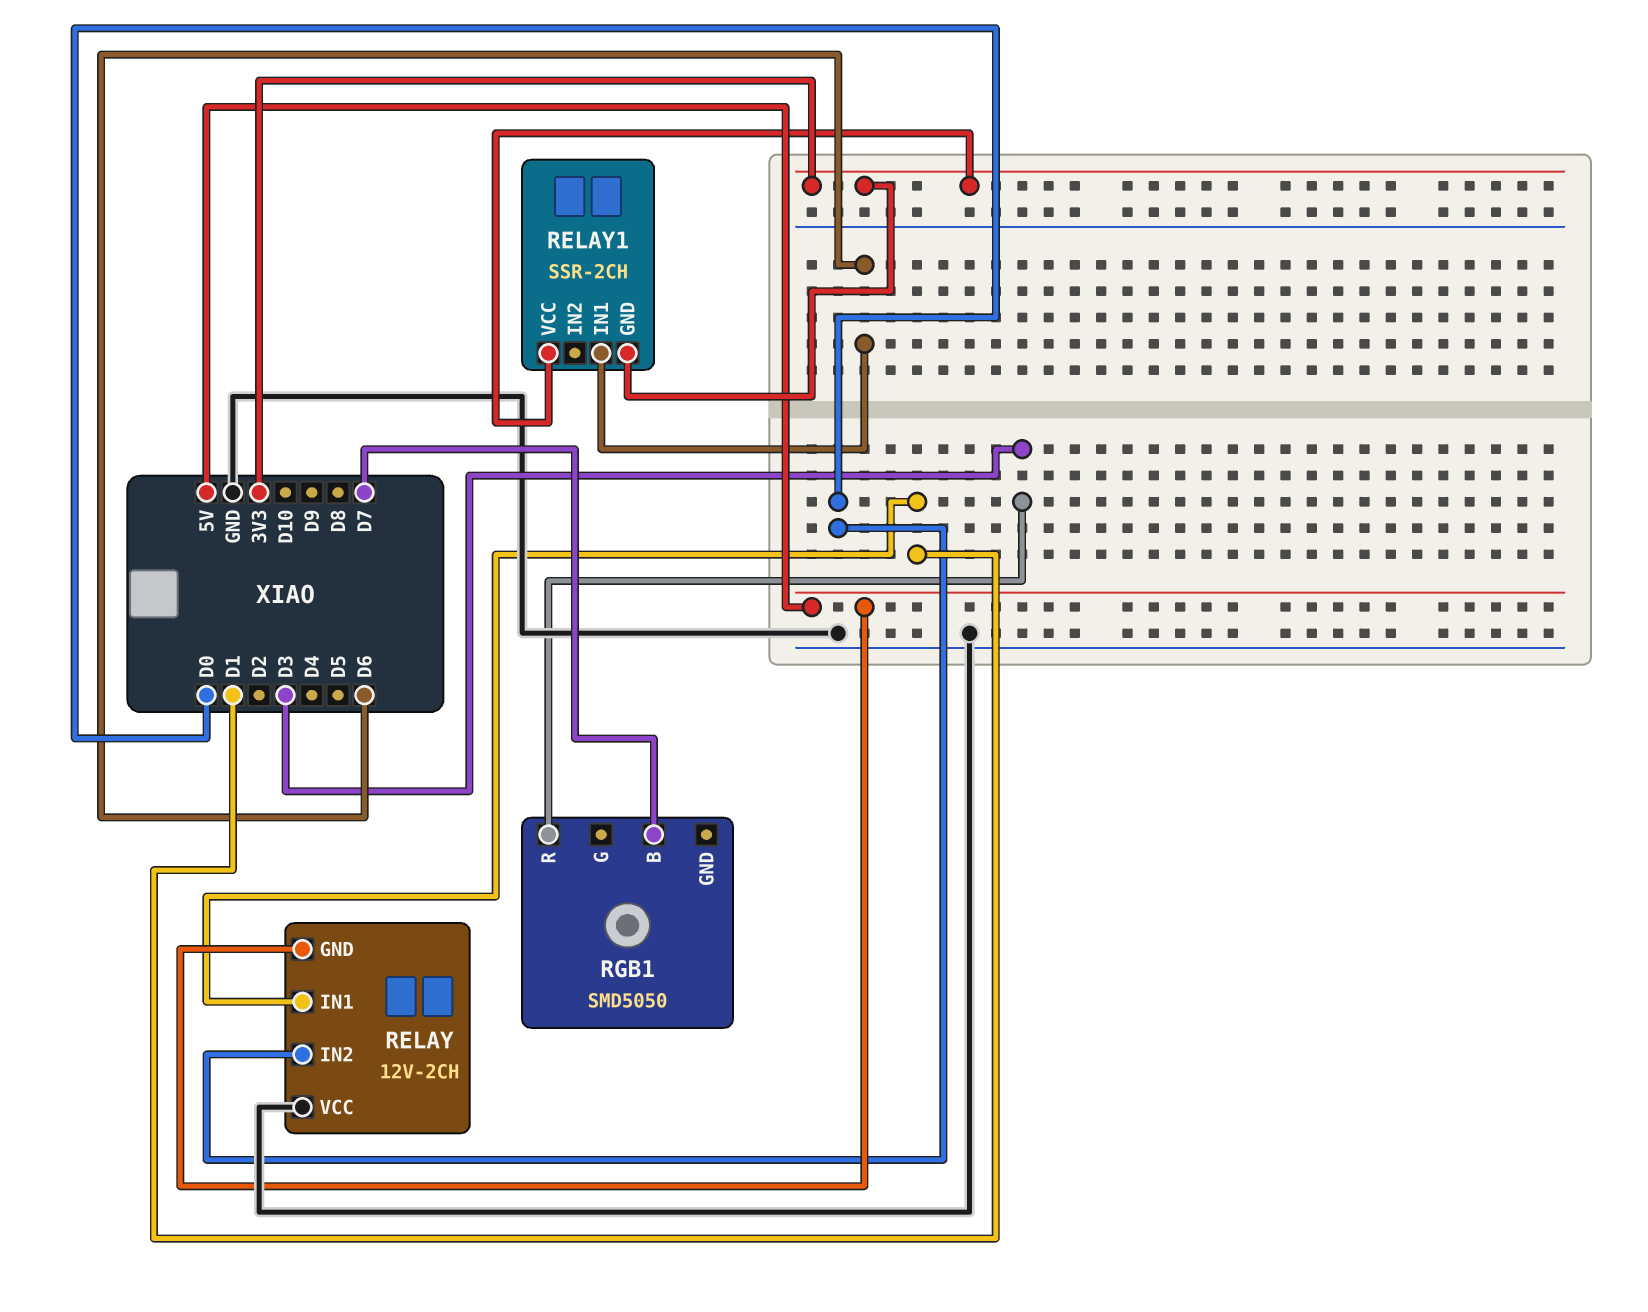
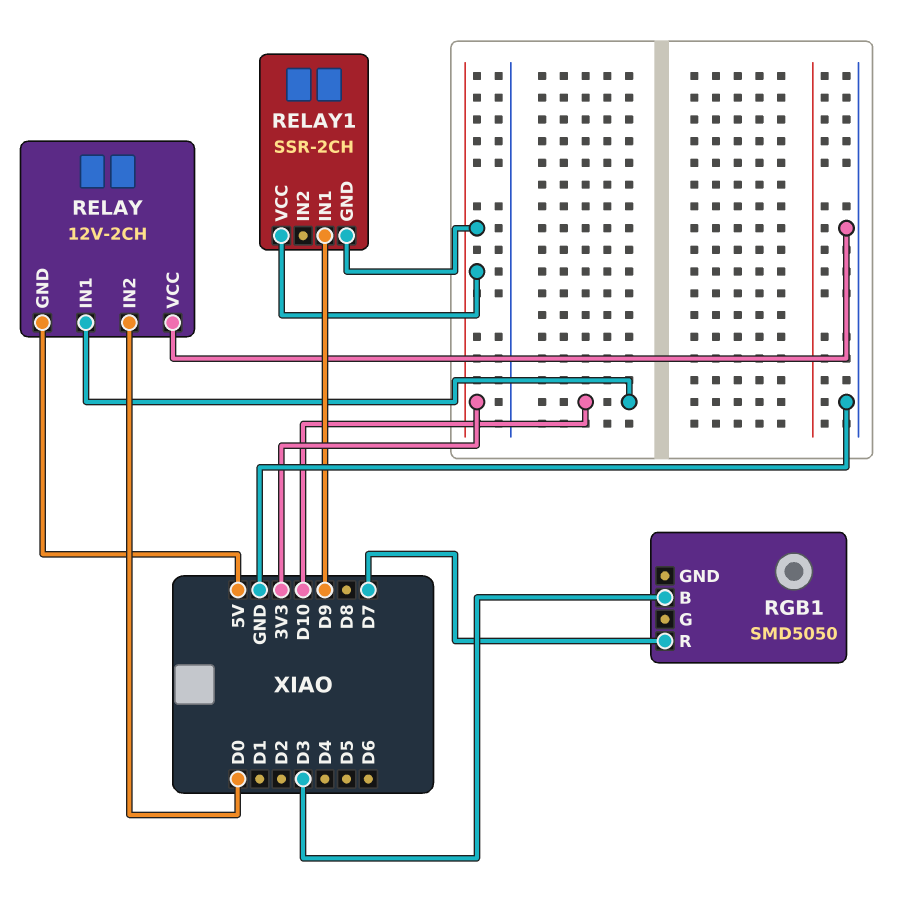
RELAY pin IN1: D1 -> D10
RELAY1 pin IN1: D6 -> D9
RGB1 pin B: D7 -> D3
RGB1 pin R: D3 -> D7

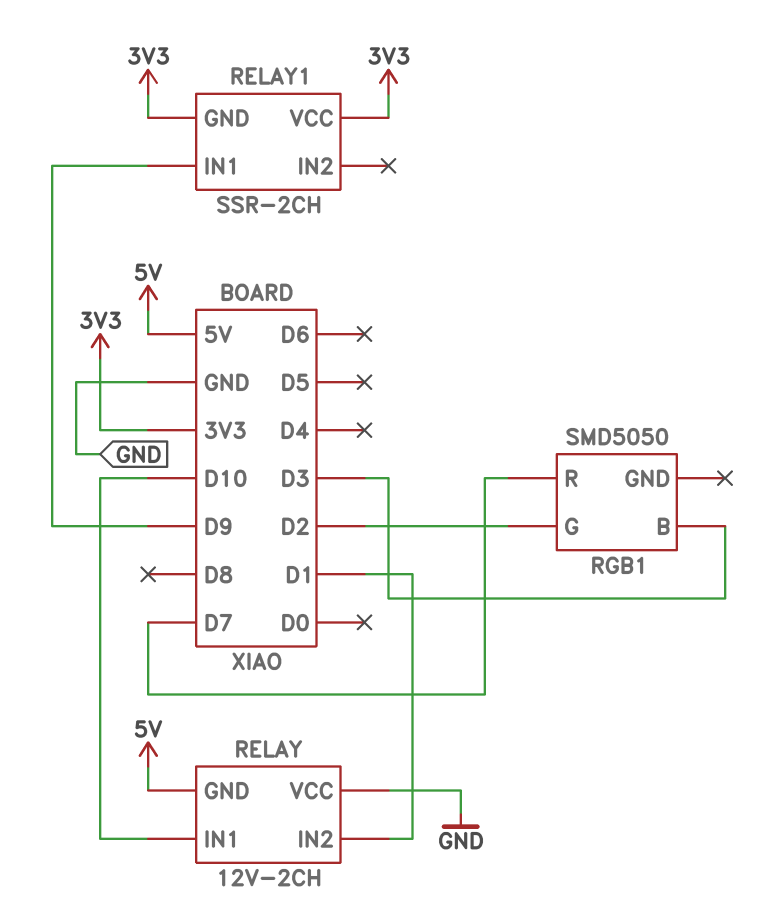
RELAY pin IN2: D0 -> D1
RGB1 pin G: none -> D2

